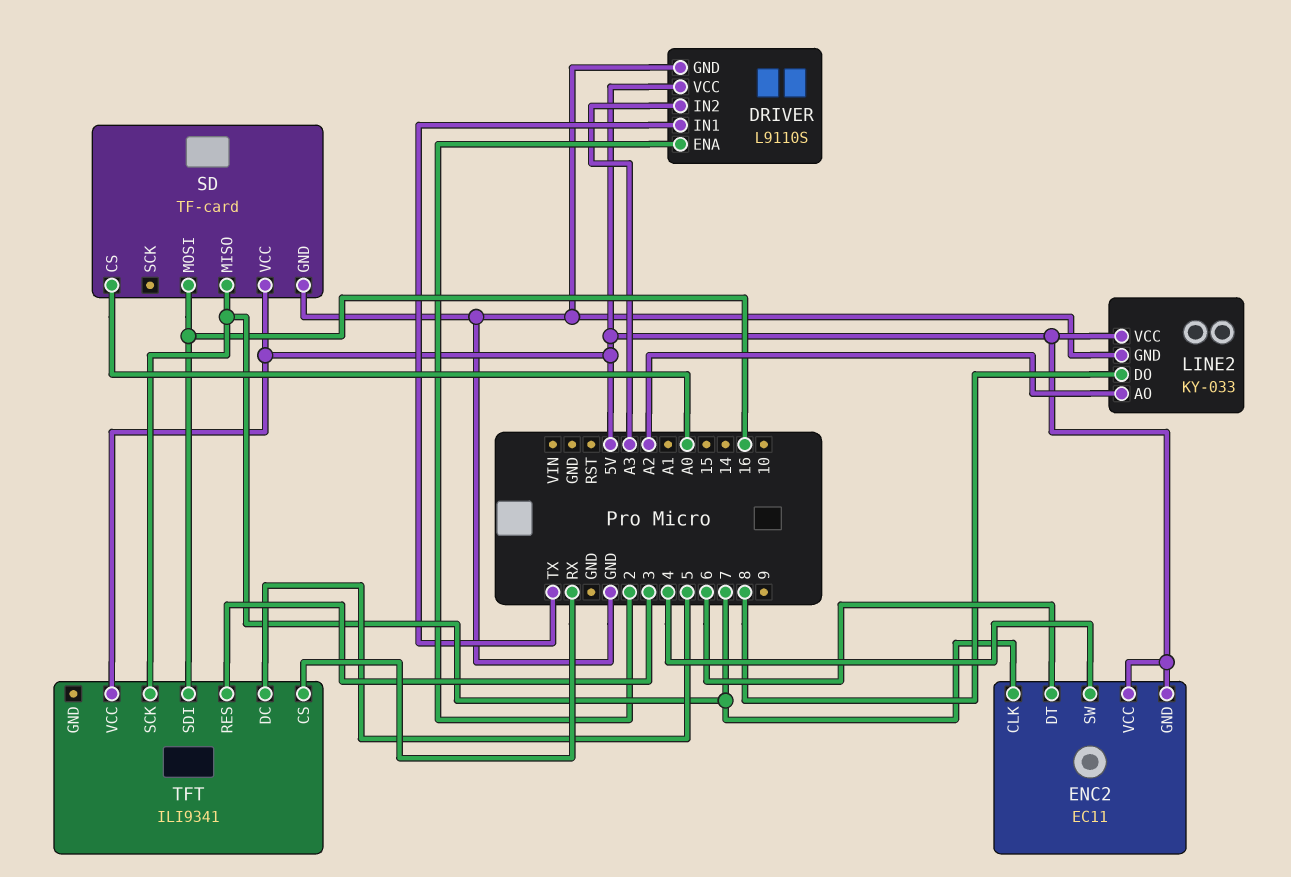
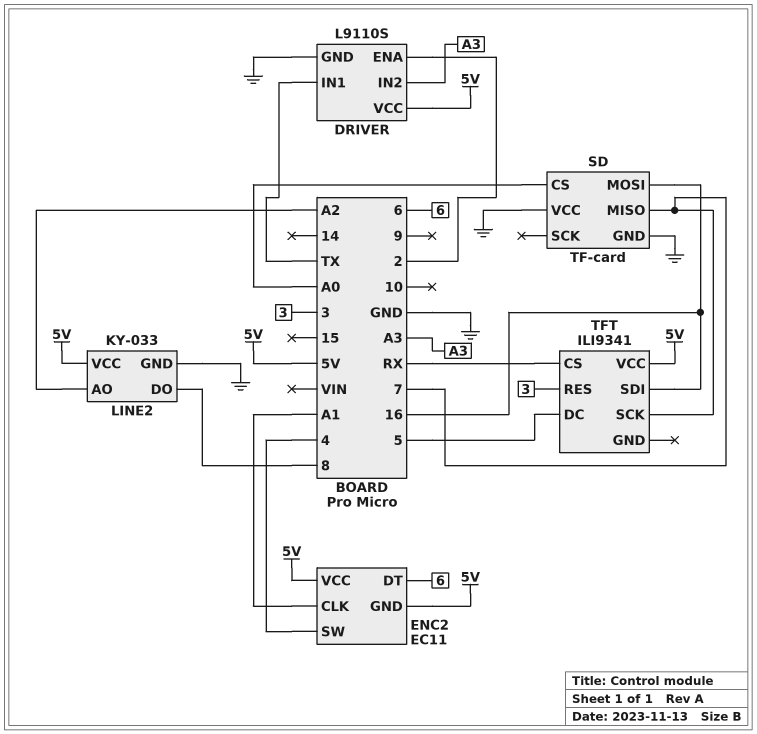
ENC2 pin CLK: 7 -> A1
SD pin VCC: 5V -> GND

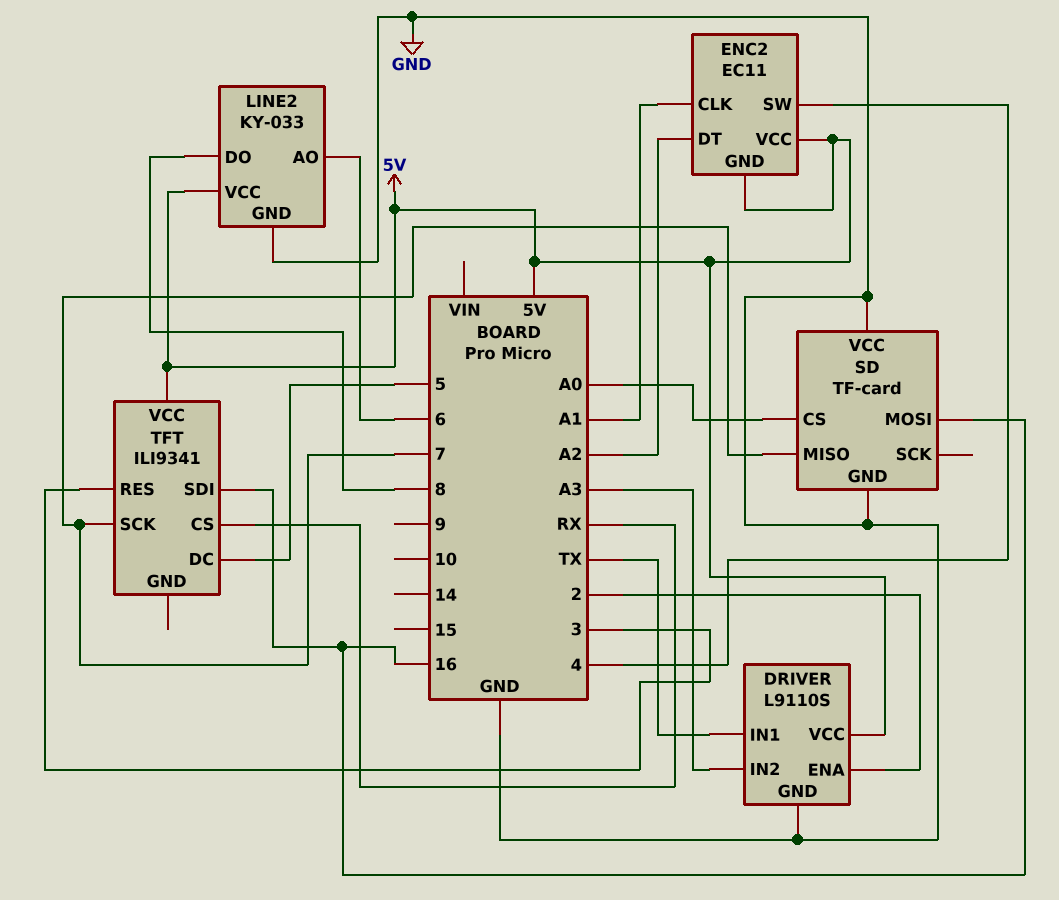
ENC2 pin DT: 6 -> A2
LINE2 pin AO: A2 -> 6

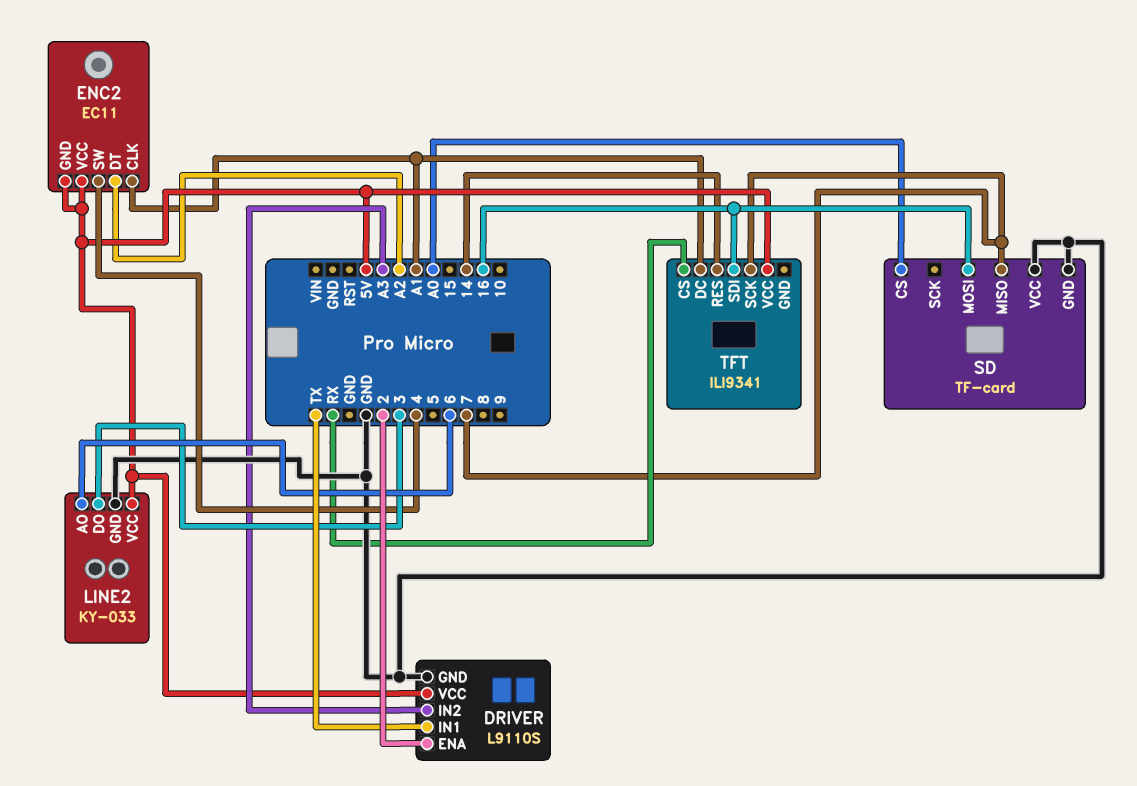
LINE2 pin DO: 8 -> 3
TFT pin DC: 5 -> A1
TFT pin RES: 3 -> 14

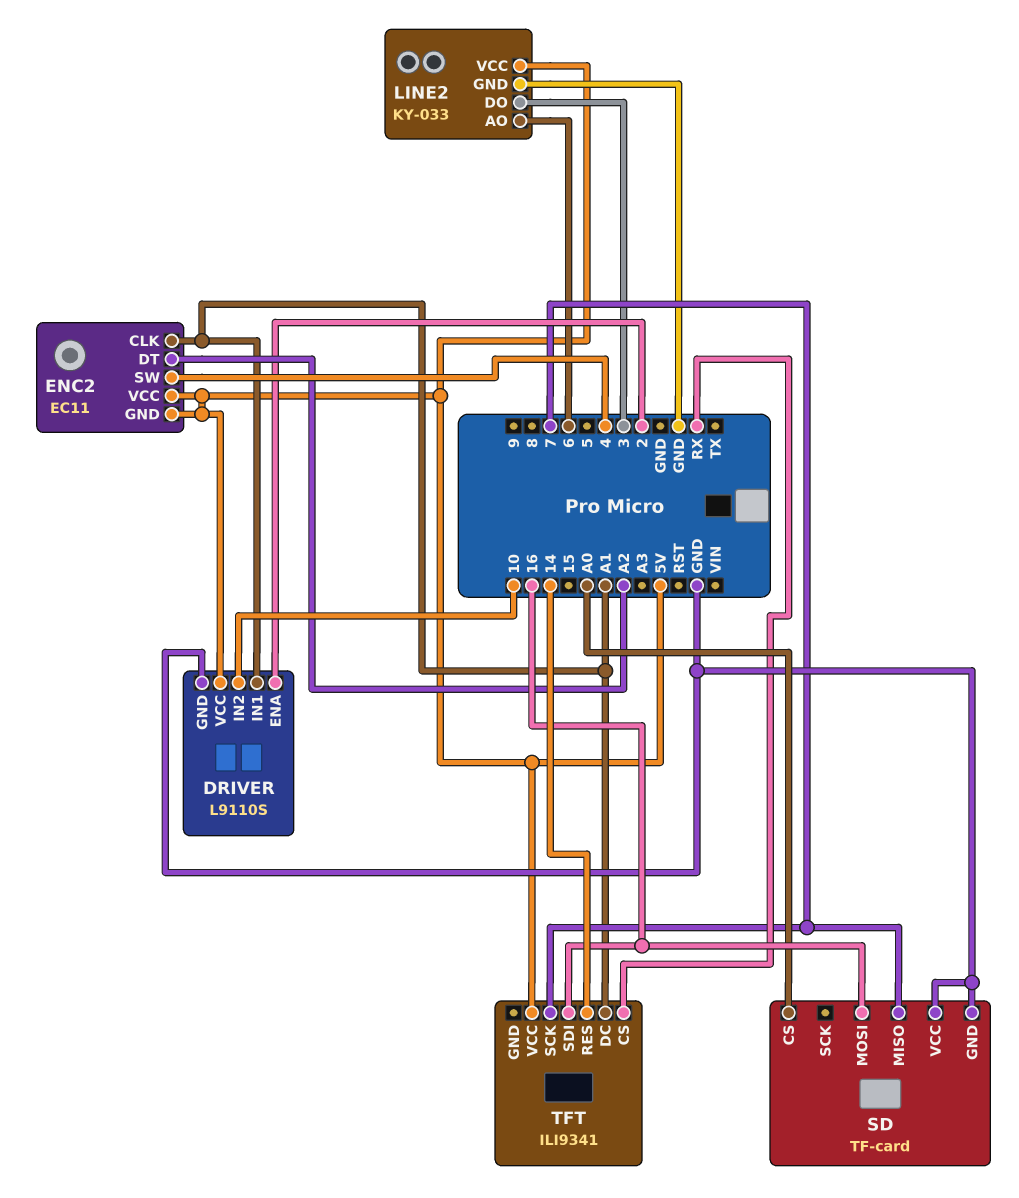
DRIVER pin IN1: TX -> A1
DRIVER pin IN2: A3 -> 10

